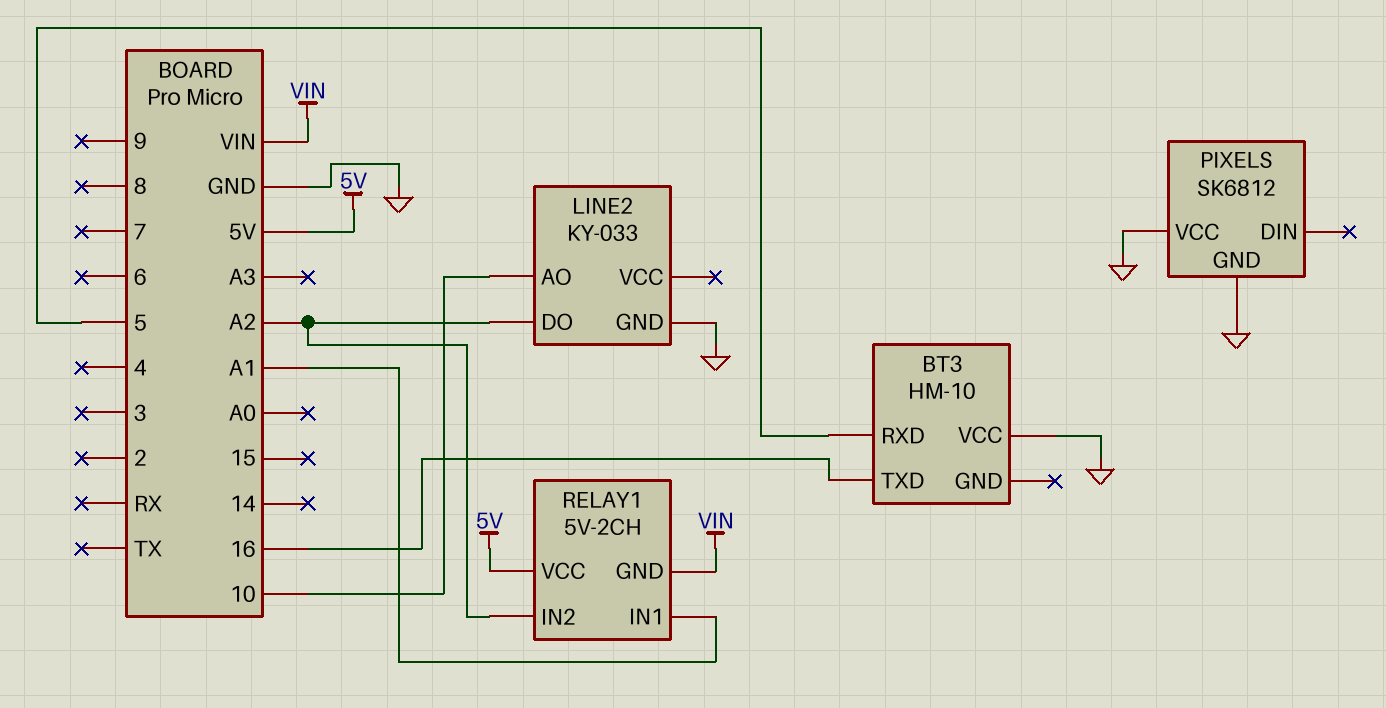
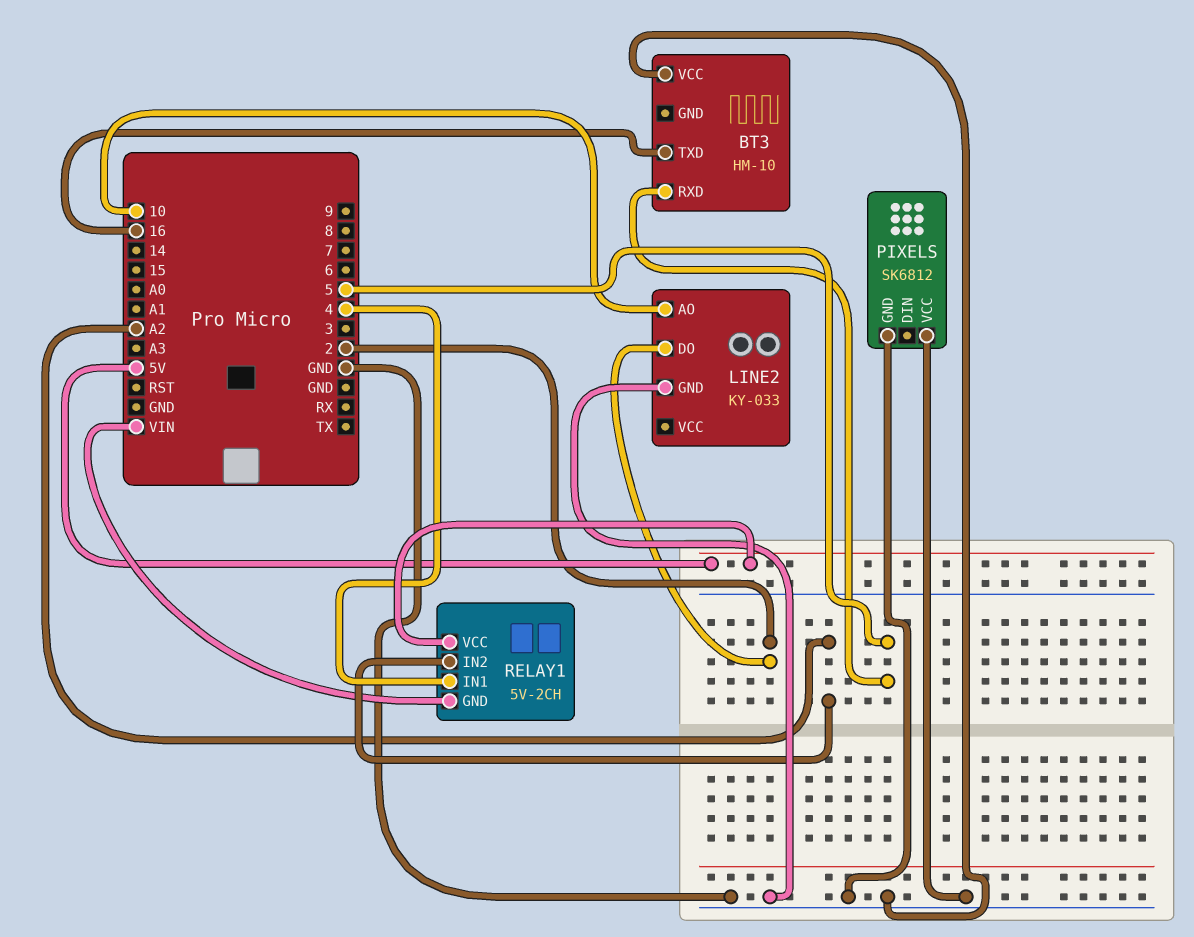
LINE2 pin DO: A2 -> 2
RELAY1 pin IN1: A1 -> 4

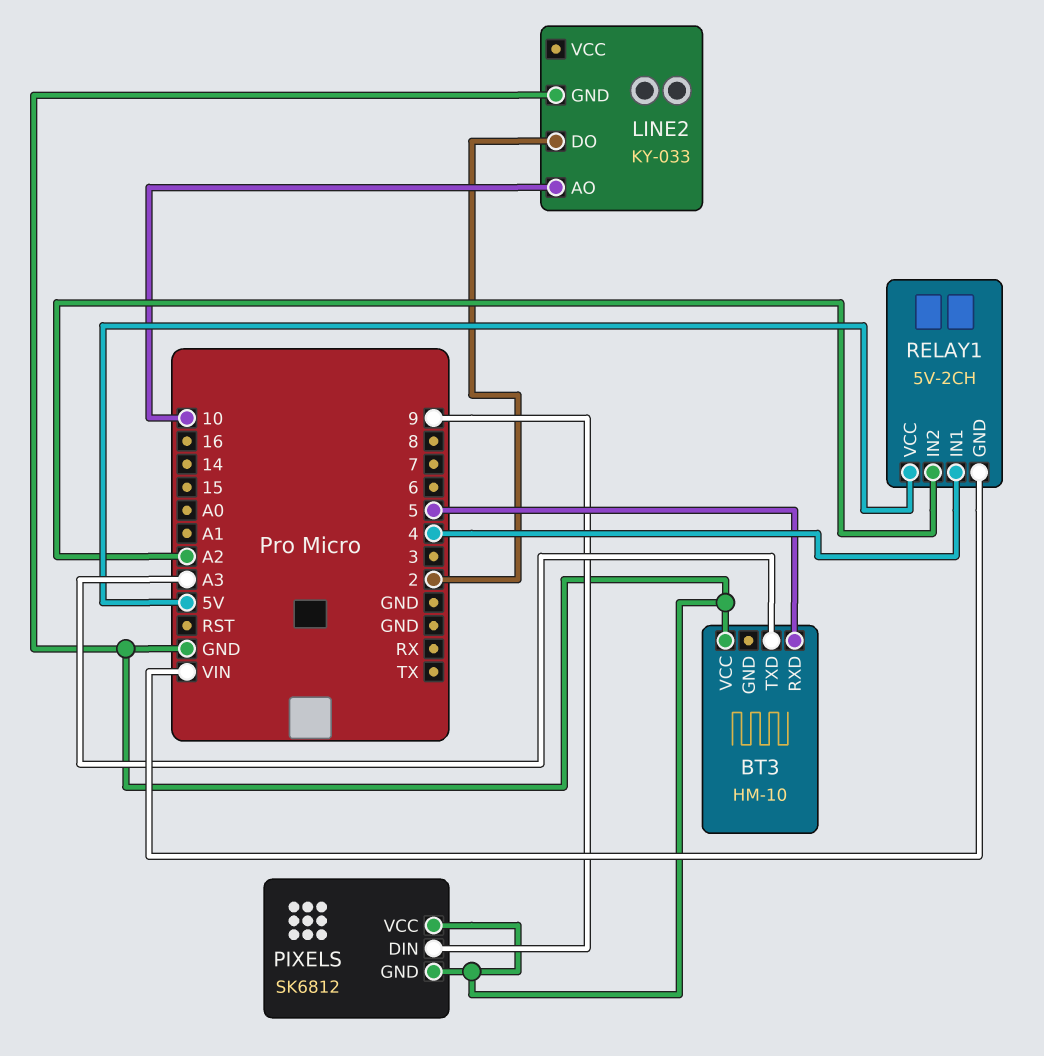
BT3 pin TXD: 16 -> A3
PIXELS pin DIN: none -> 9

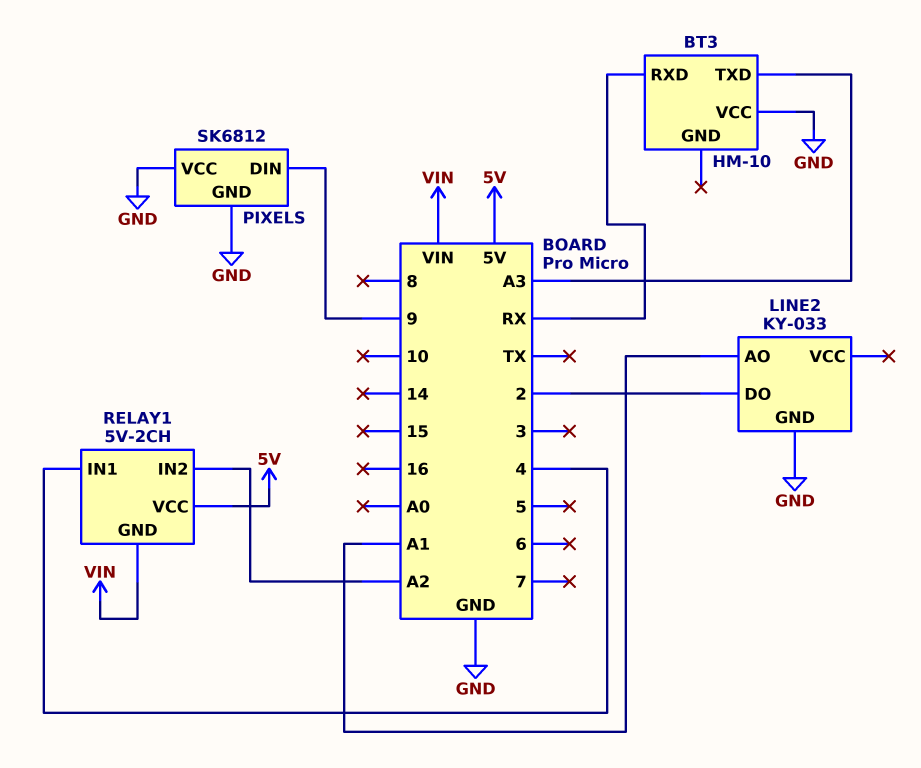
BT3 pin RXD: 5 -> RX
LINE2 pin AO: 10 -> A1

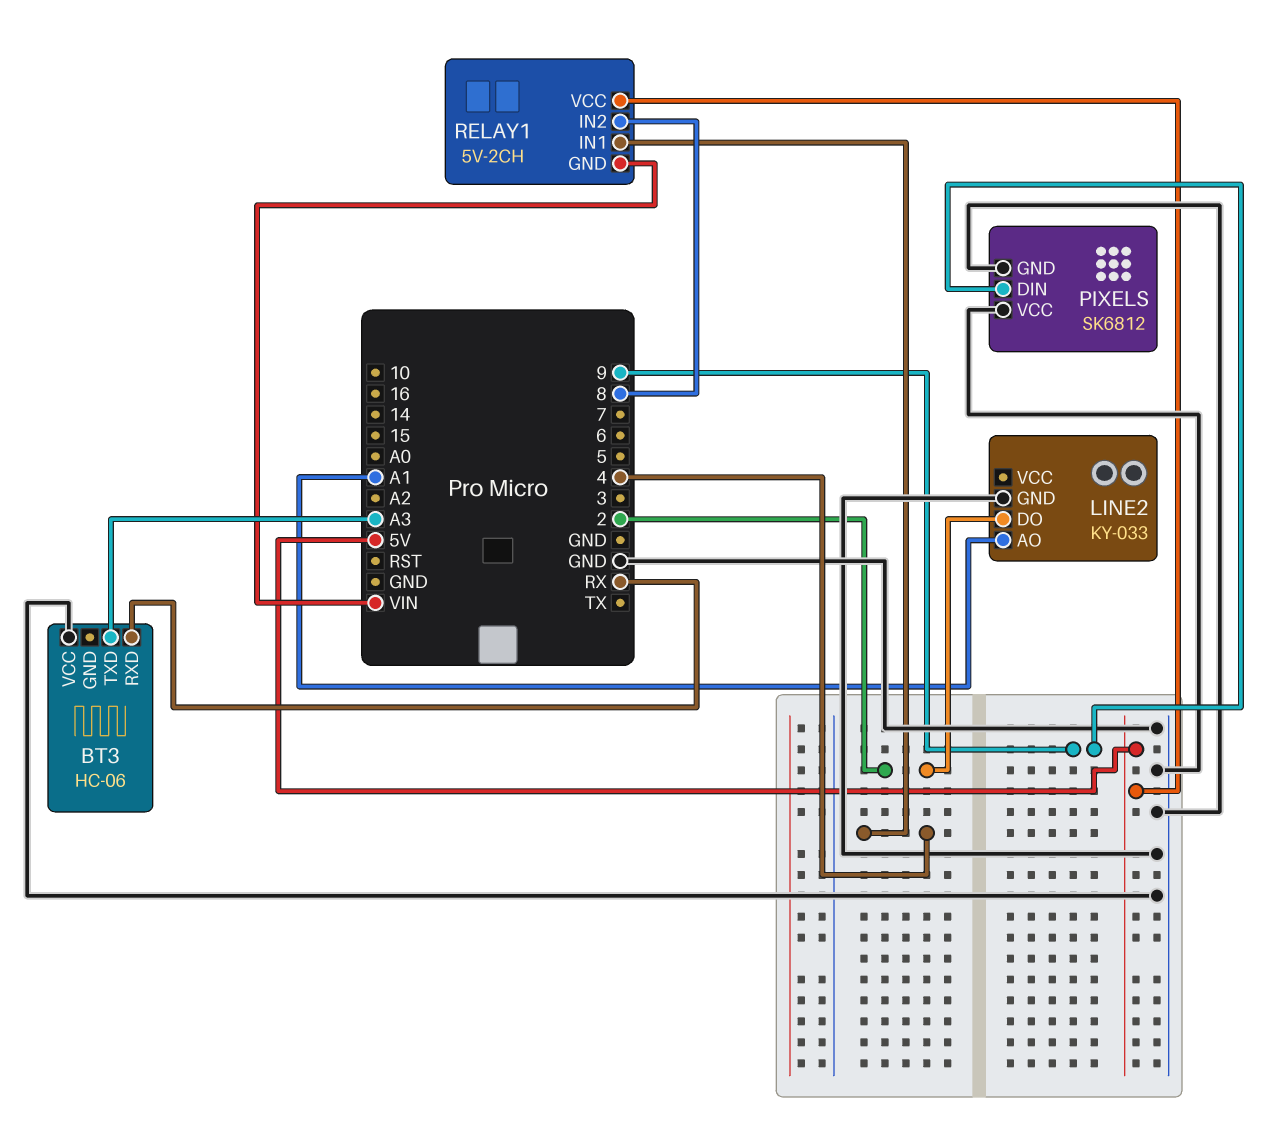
BT3: HM-10 -> HC-06
RELAY1 pin IN2: A2 -> 8

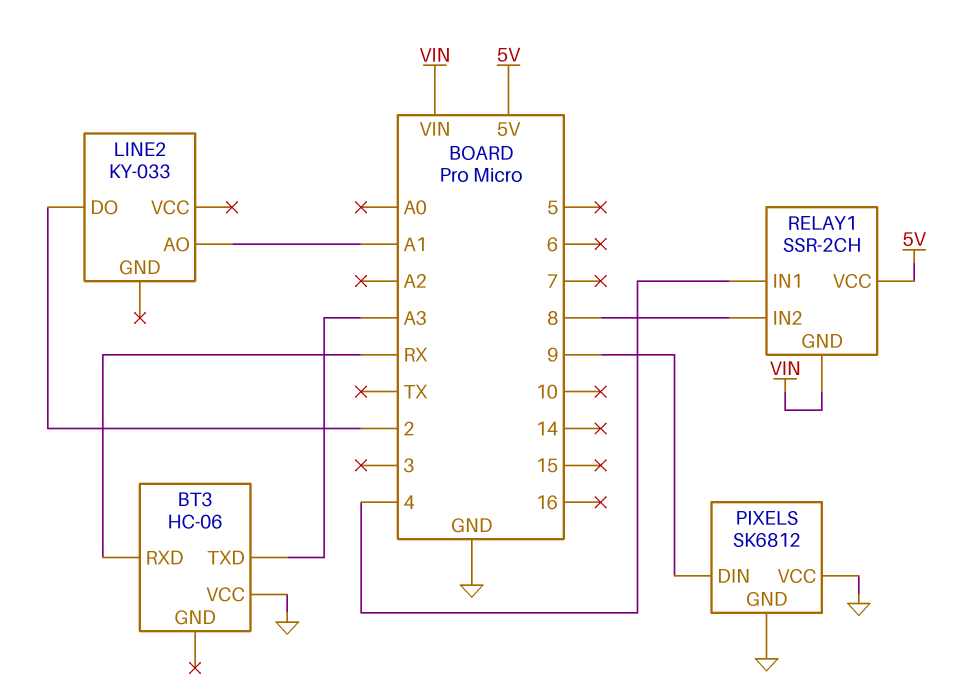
LINE2 pin GND: GND -> none
RELAY1: 5V-2CH -> SSR-2CH

